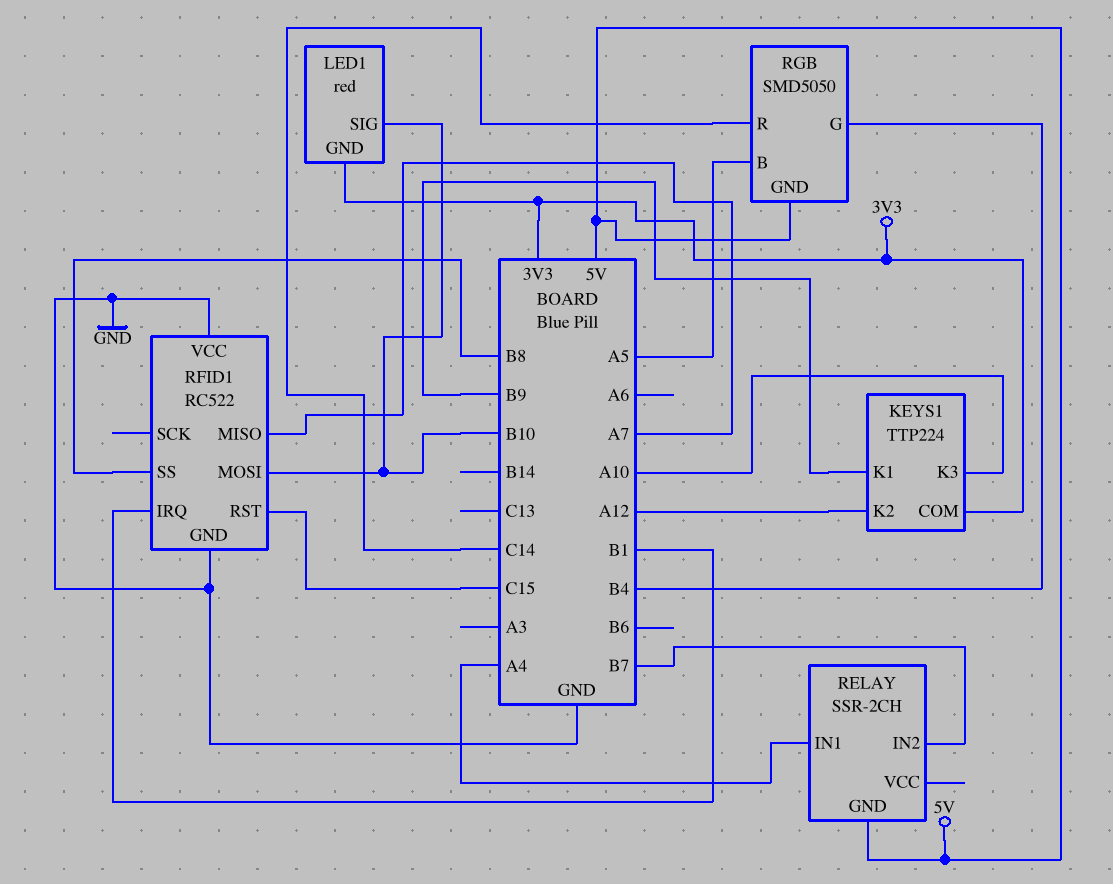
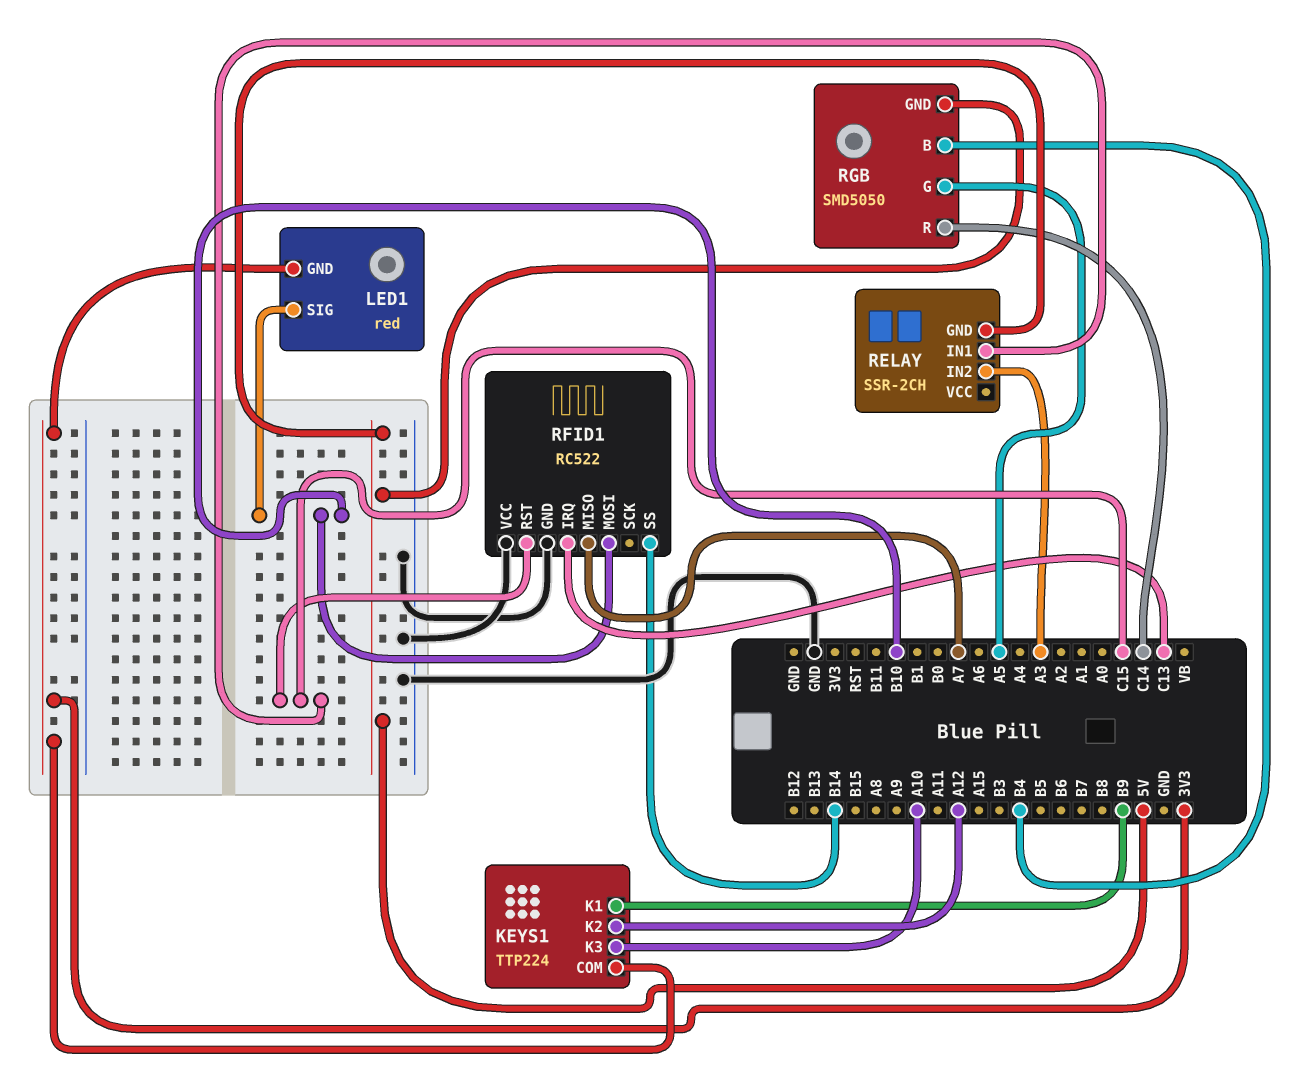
RELAY pin IN1: A4 -> C15
RELAY pin IN2: B7 -> A3
RFID1 pin IRQ: B1 -> C13
RFID1 pin SS: B8 -> B14
RGB pin B: A5 -> B4
RGB pin G: B4 -> A5

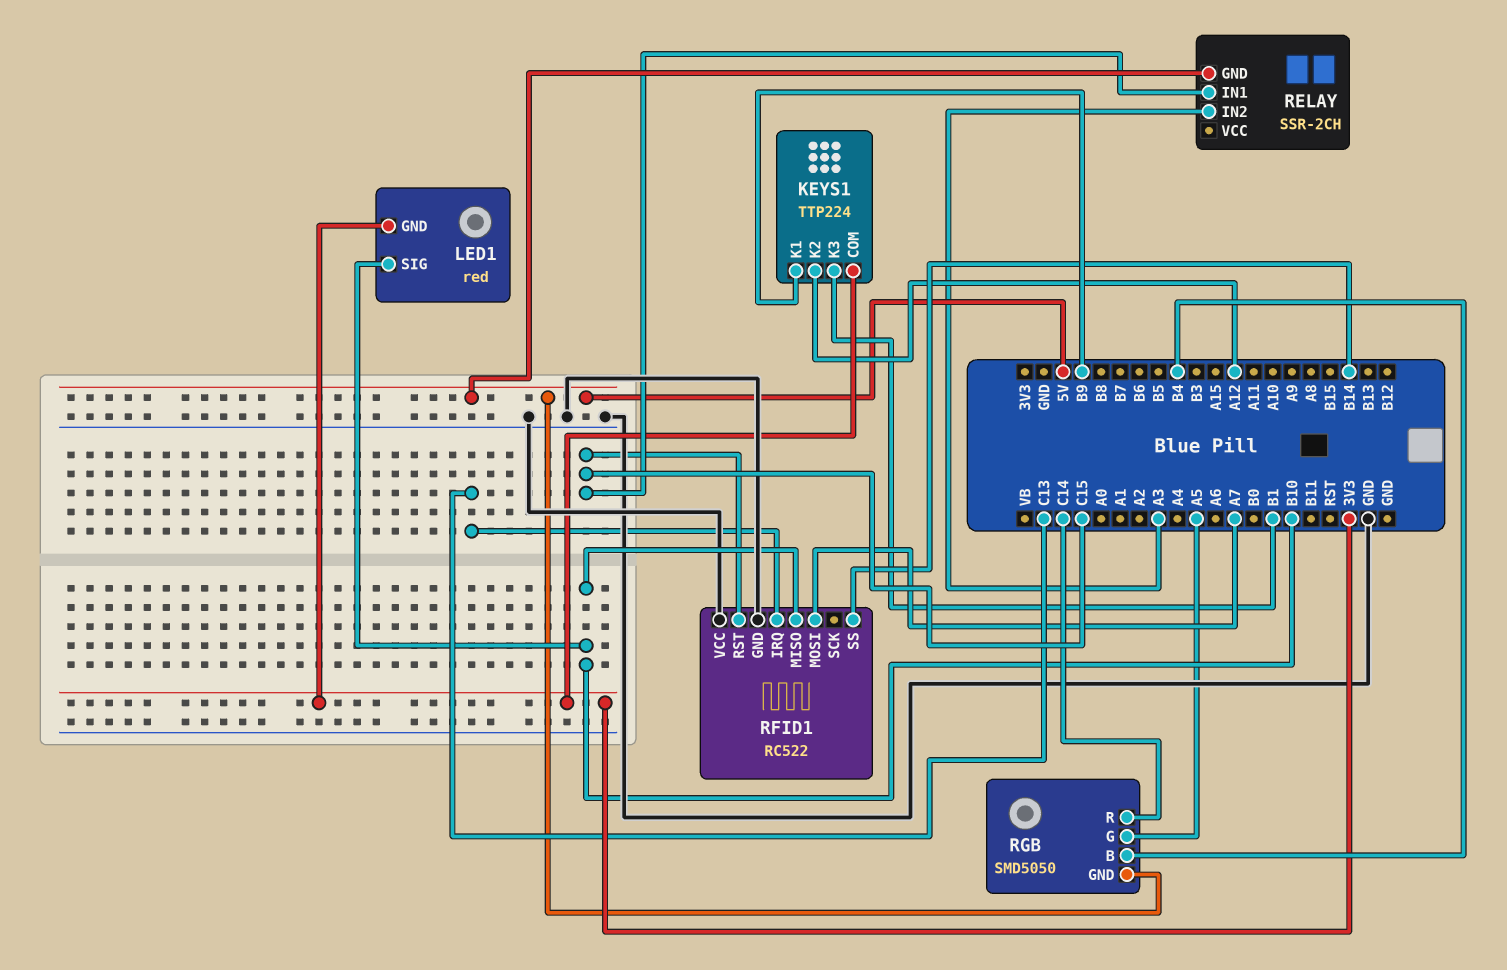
KEYS1 pin K3: A10 -> B1
RFID1 pin MISO: A7 -> B10
RFID1 pin MOSI: B10 -> A7

